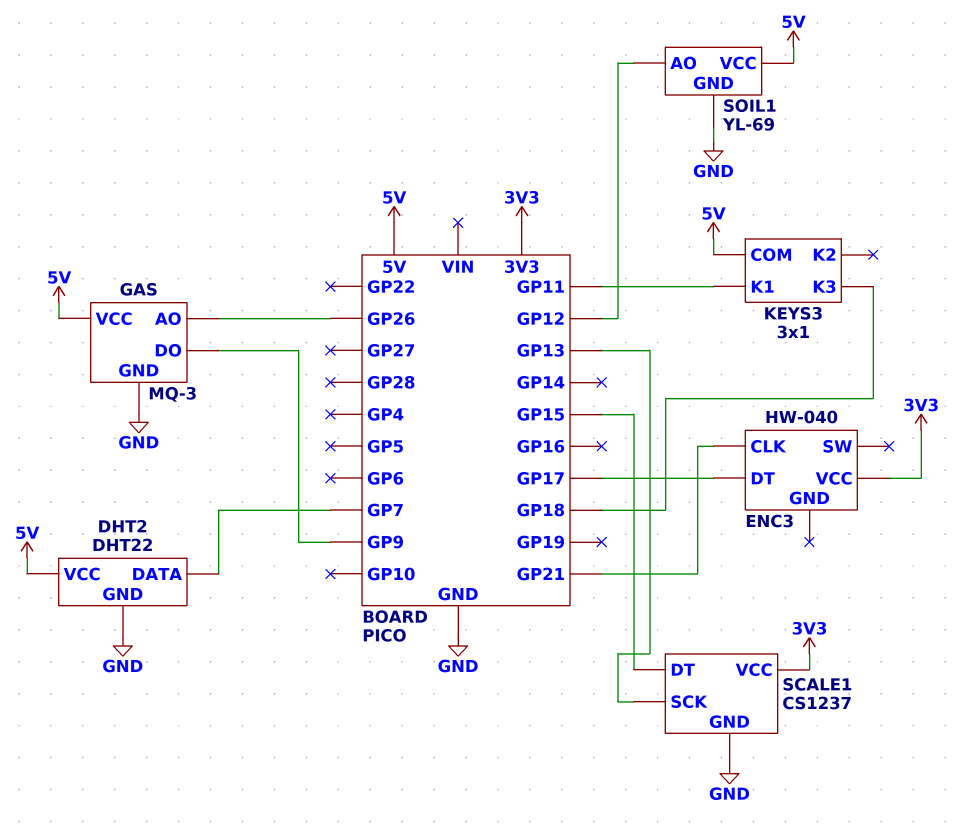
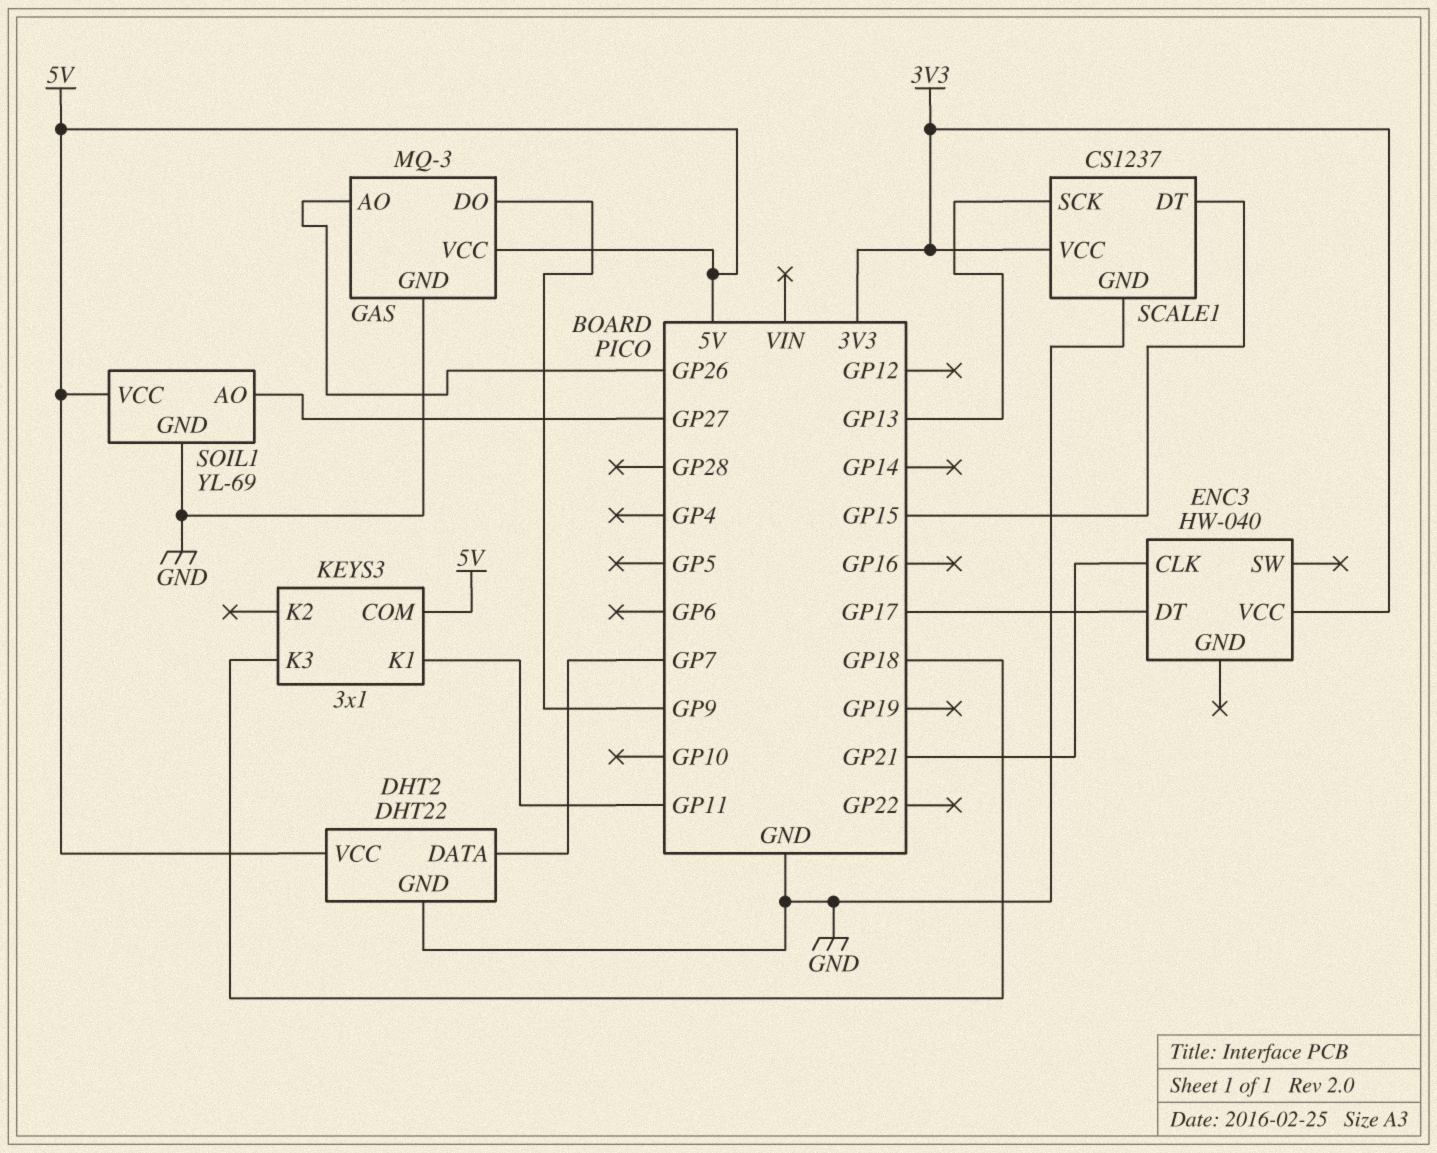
SOIL1 pin AO: GP12 -> GP27

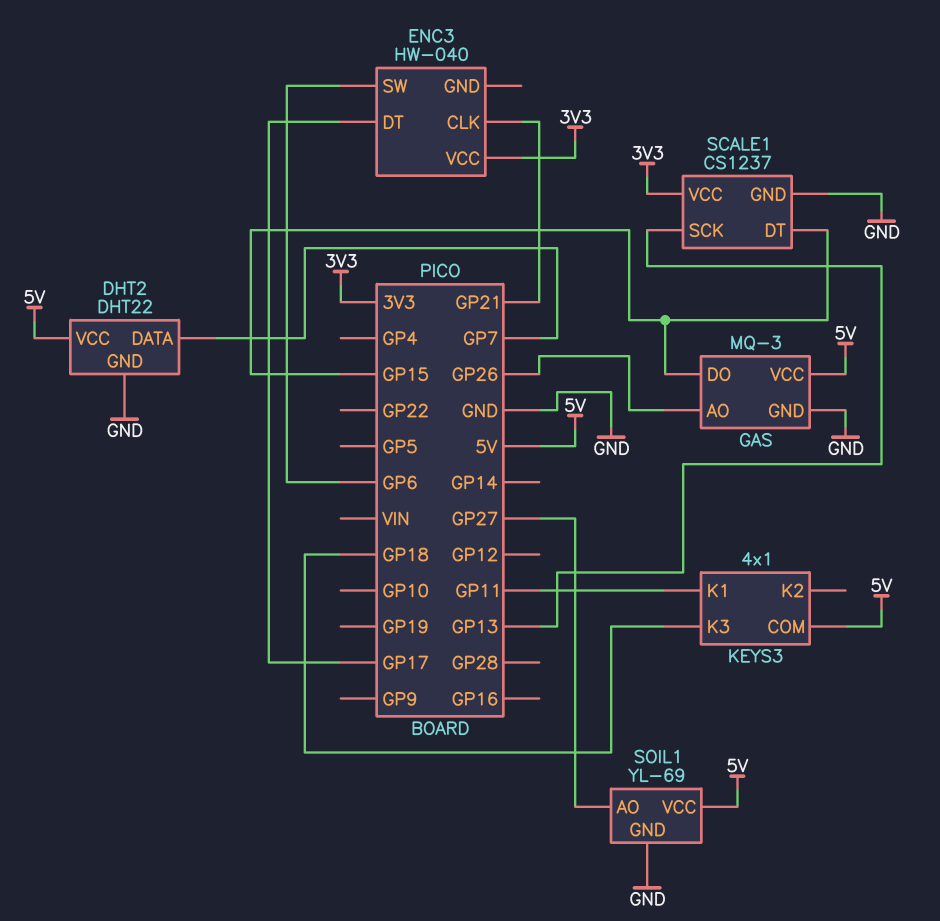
ENC3 pin SW: none -> GP6
GAS pin DO: GP9 -> GP15
KEYS3: 3x1 -> 4x1

